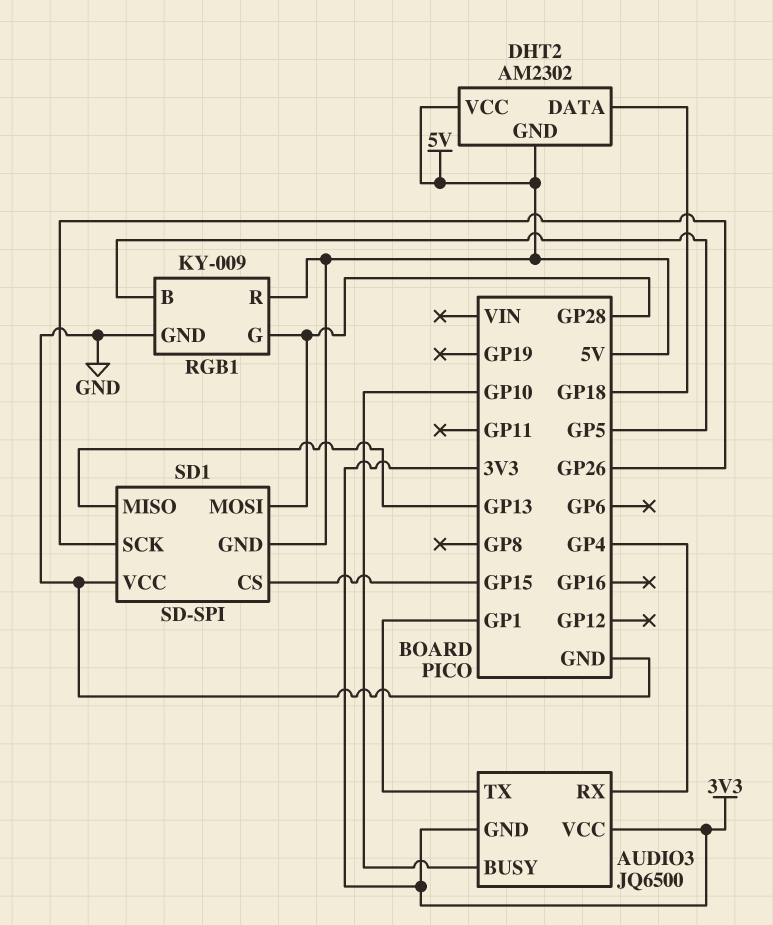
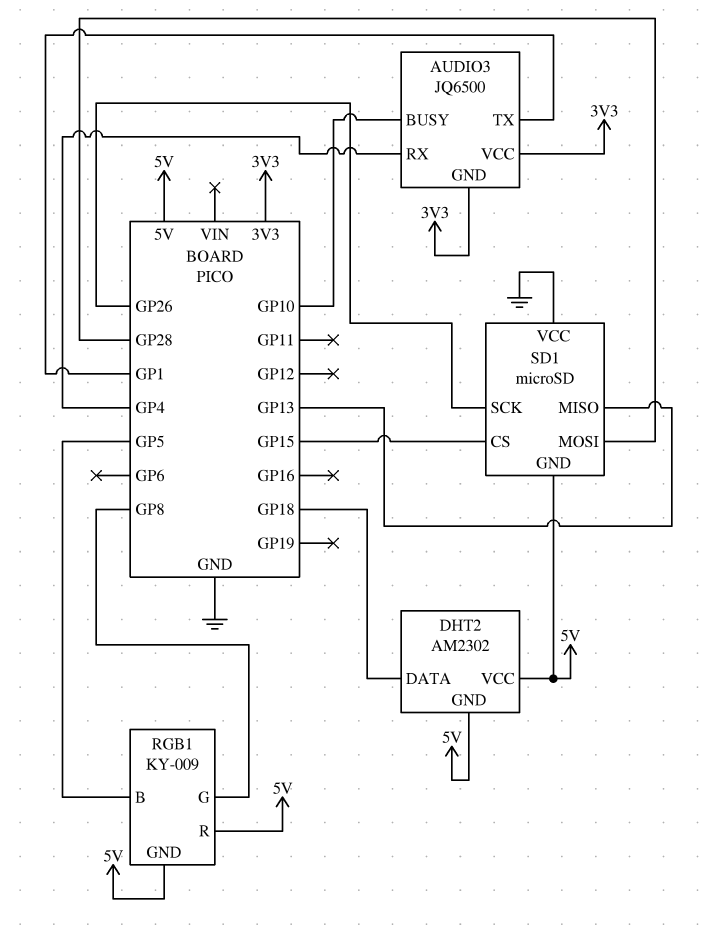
RGB1 pin G: GP28 -> GP8
RGB1 pin GND: GND -> 5V
SD1: SD-SPI -> microSD

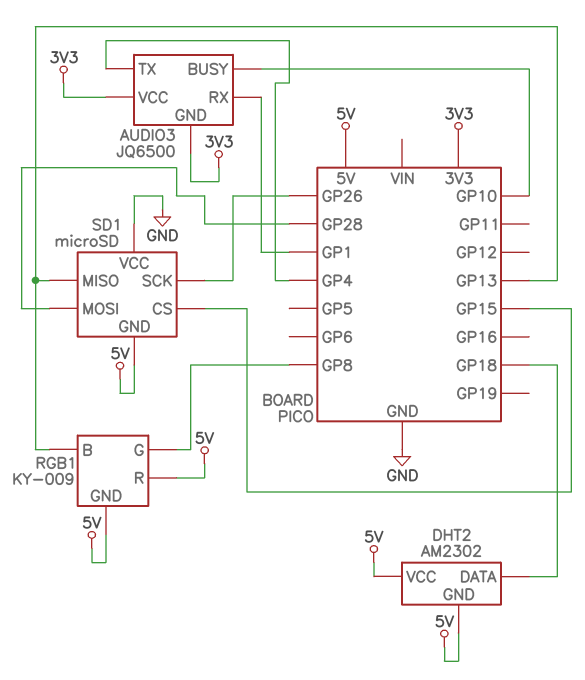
AUDIO3 pin RX: GP4 -> GP1
AUDIO3 pin TX: GP1 -> GP4
RGB1 pin B: GP5 -> GP13

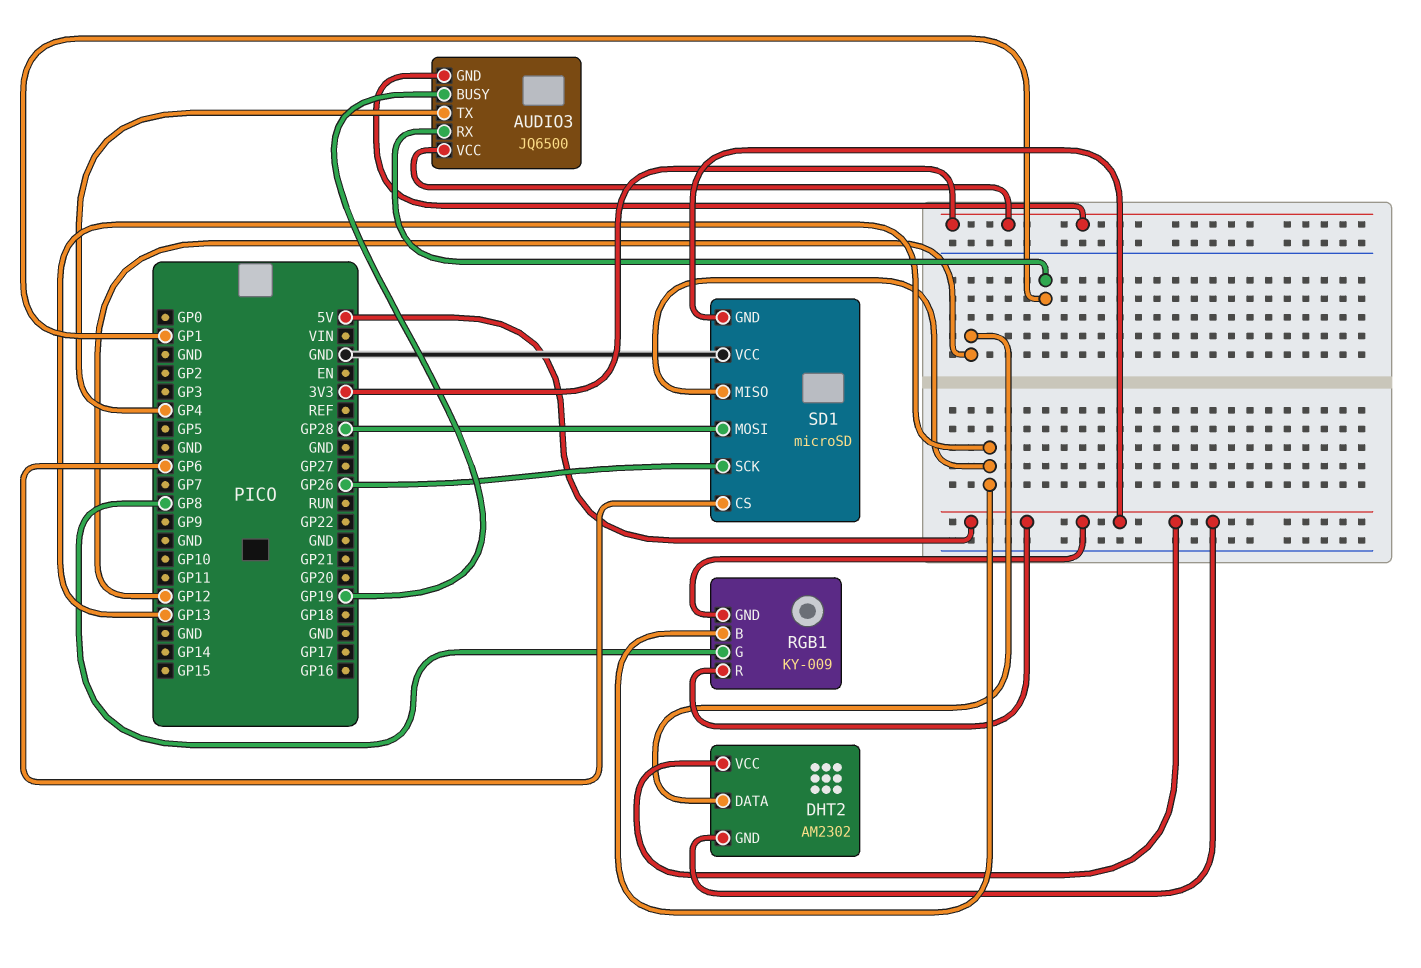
AUDIO3 pin BUSY: GP10 -> GP19
DHT2 pin DATA: GP18 -> GP12
SD1 pin CS: GP15 -> GP6

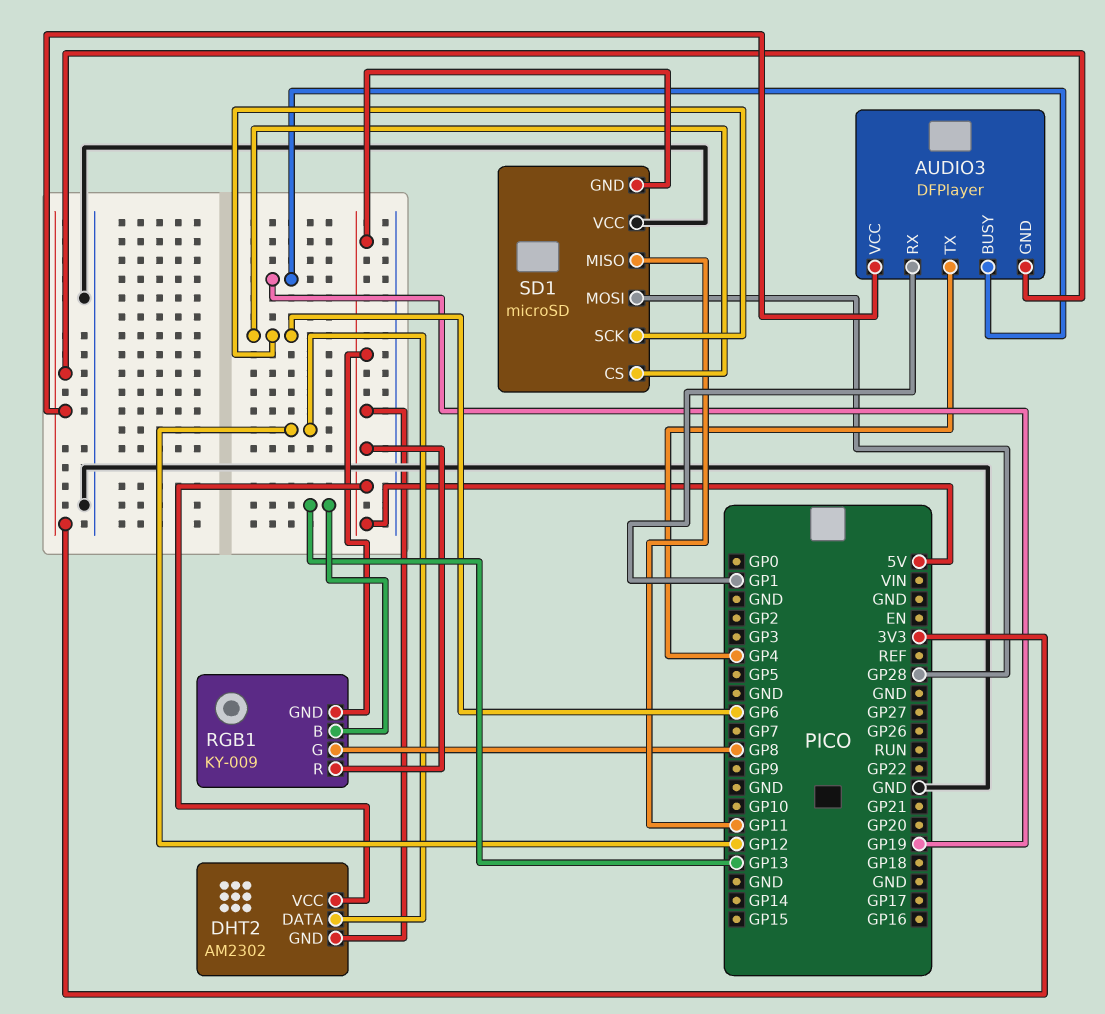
AUDIO3: JQ6500 -> DFPlayer
SD1 pin MISO: GP13 -> GP11
SD1 pin SCK: GP26 -> GP6

